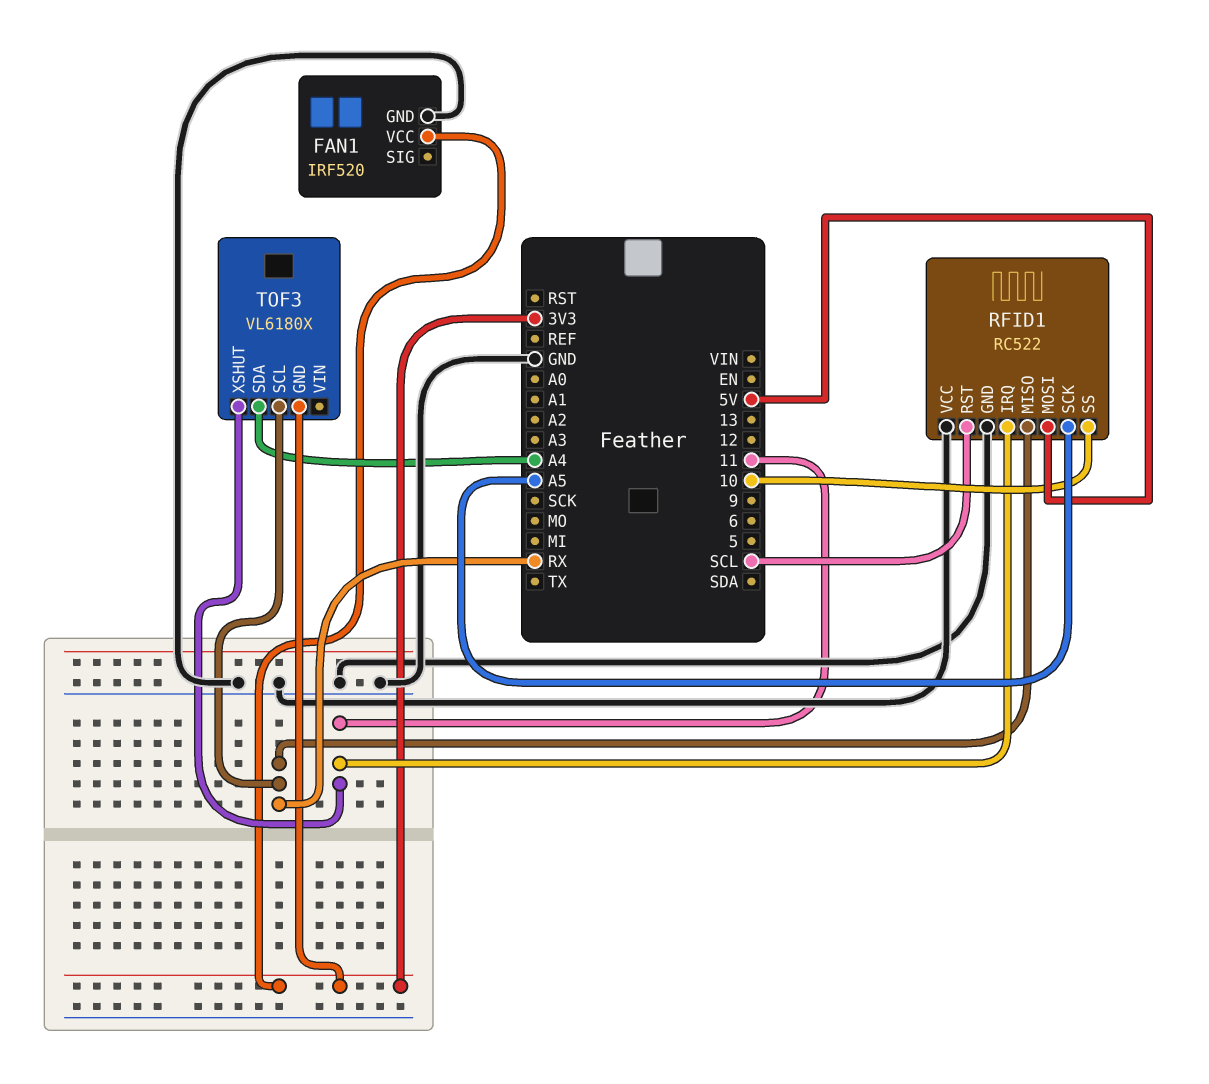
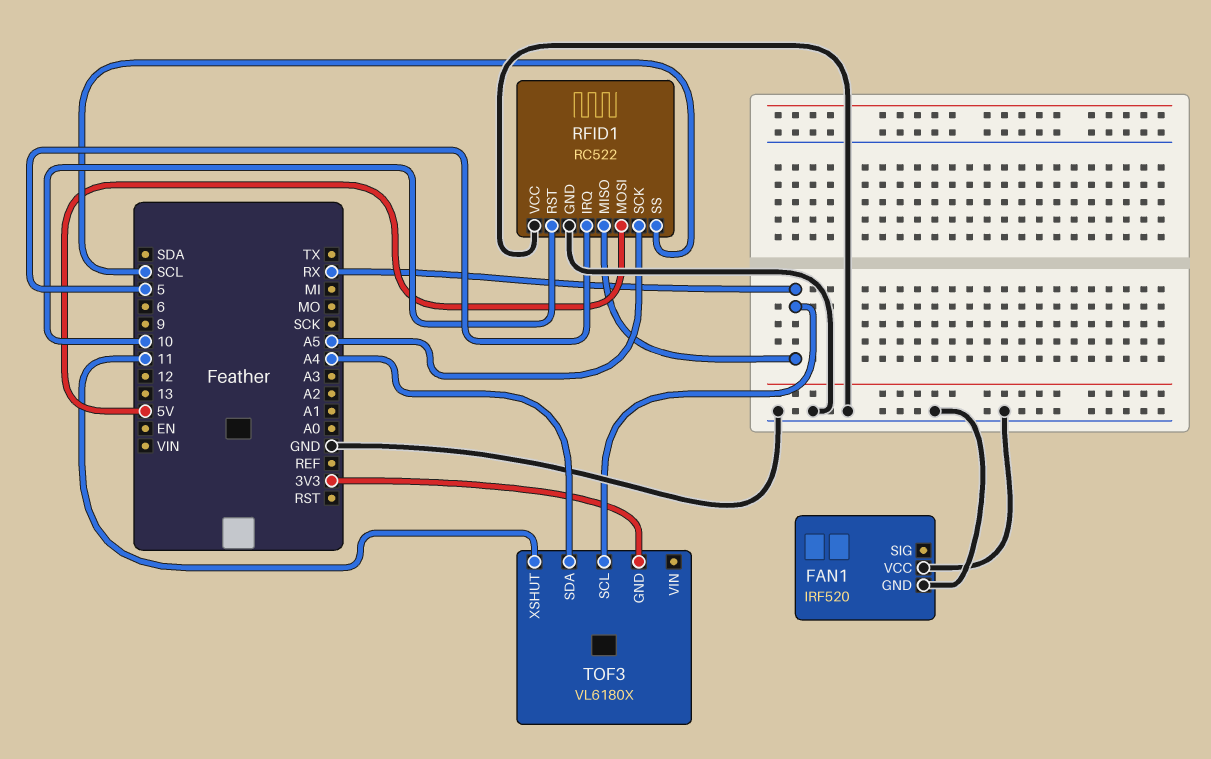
FAN1 pin VCC: 3V3 -> GND
RFID1 pin IRQ: 11 -> 5
RFID1 pin RST: SCL -> 10
RFID1 pin SS: 10 -> SCL

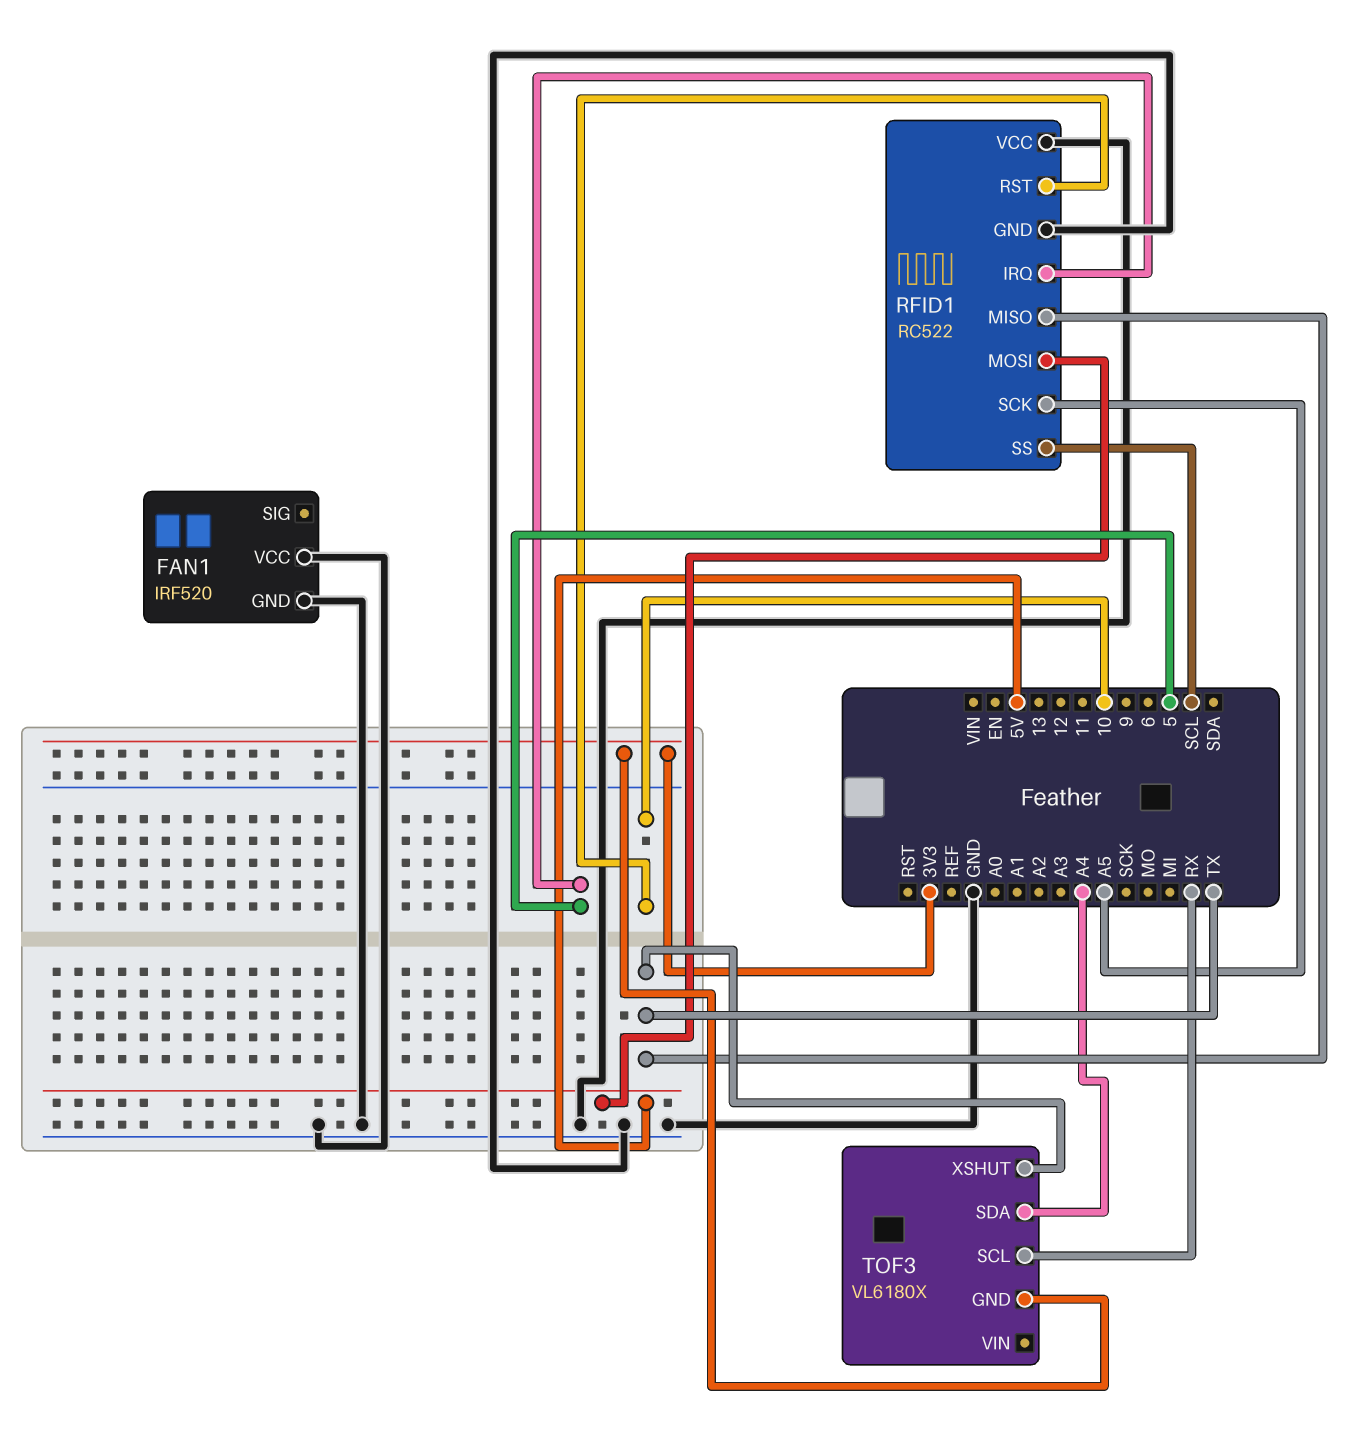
RFID1 pin MISO: RX -> TX
TOF3 pin XSHUT: 11 -> TX

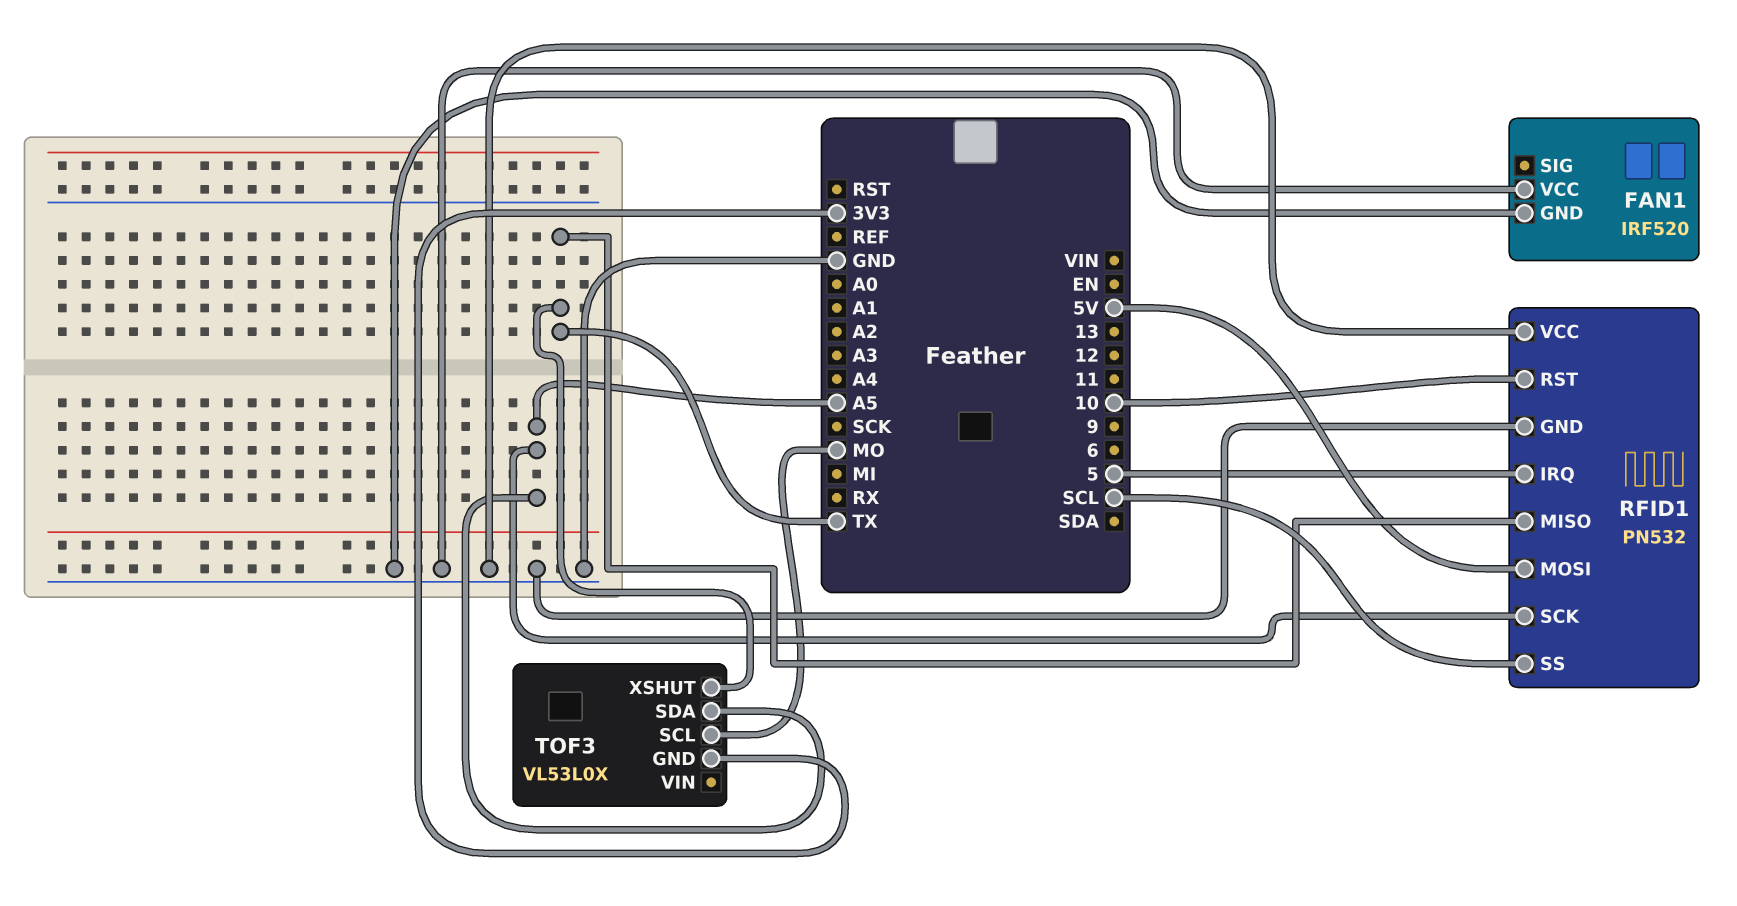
RFID1: RC522 -> PN532
TOF3: VL6180X -> VL53L0X
TOF3 pin SCL: RX -> MO
TOF3 pin SDA: A4 -> A5

